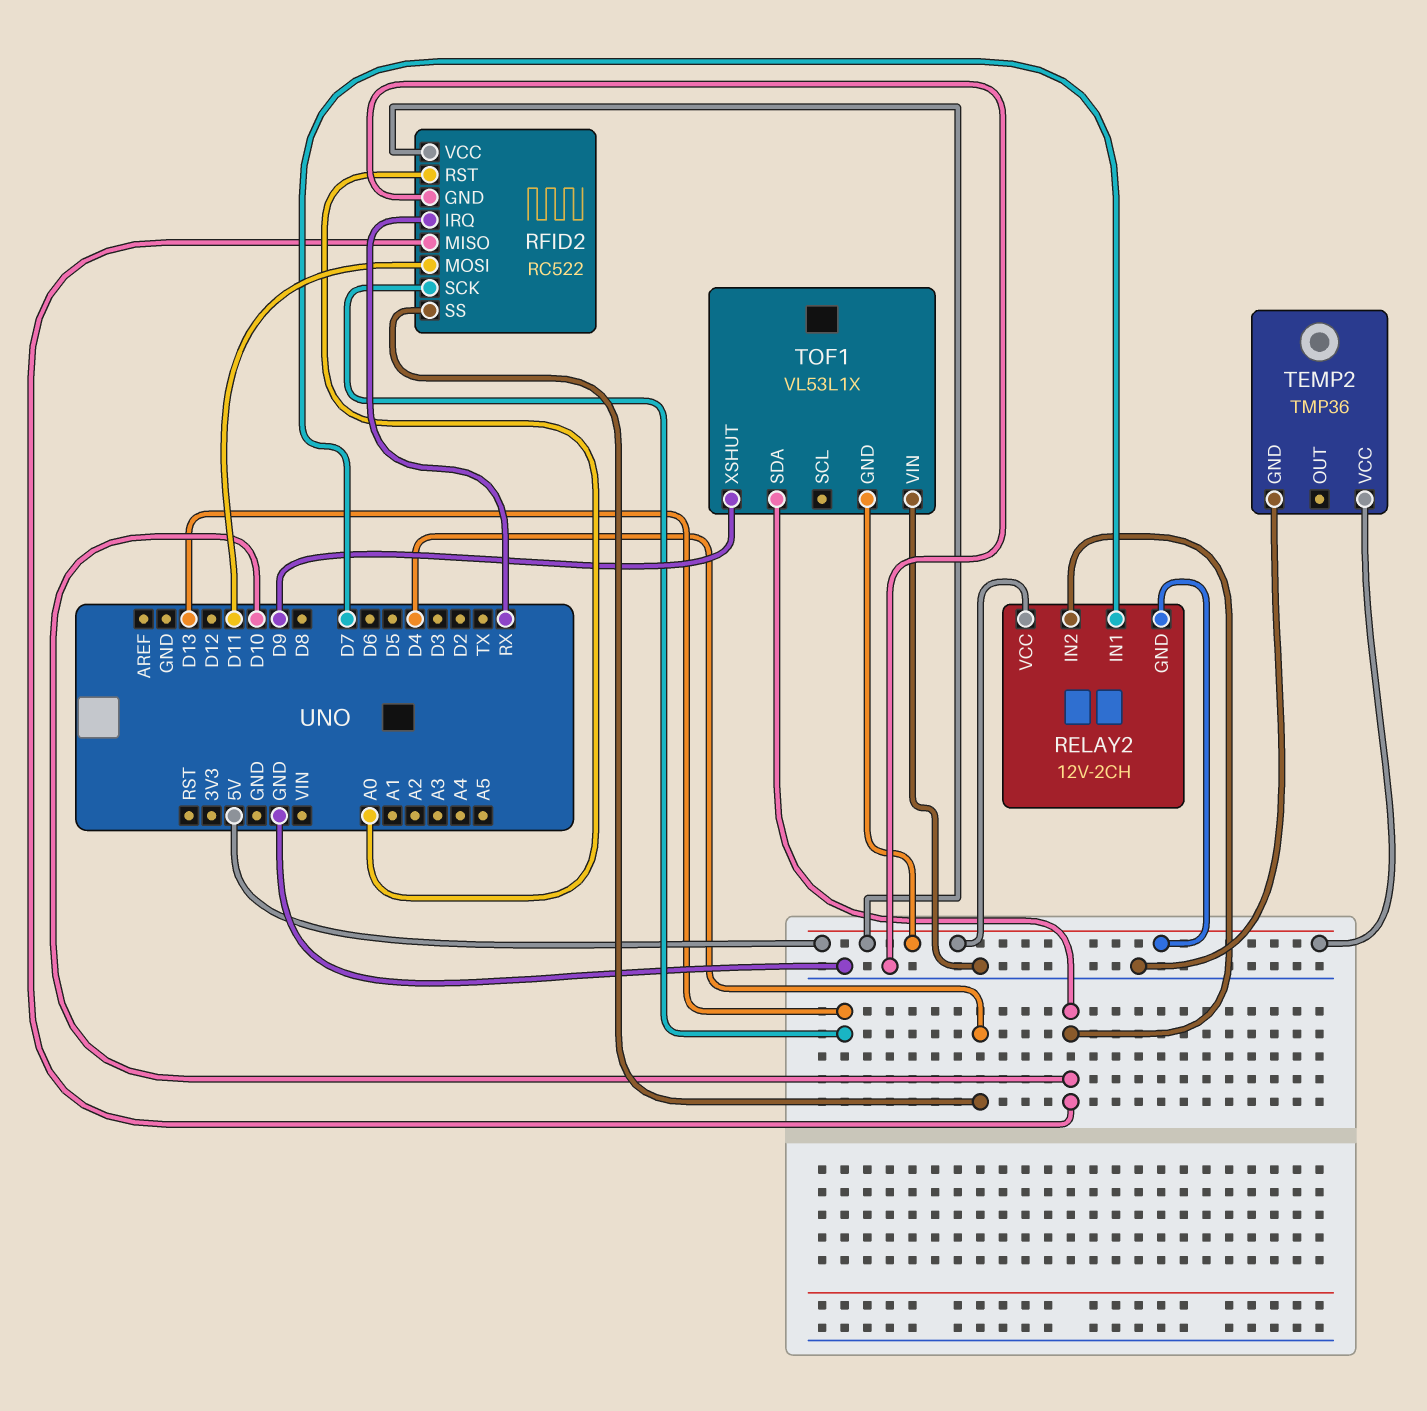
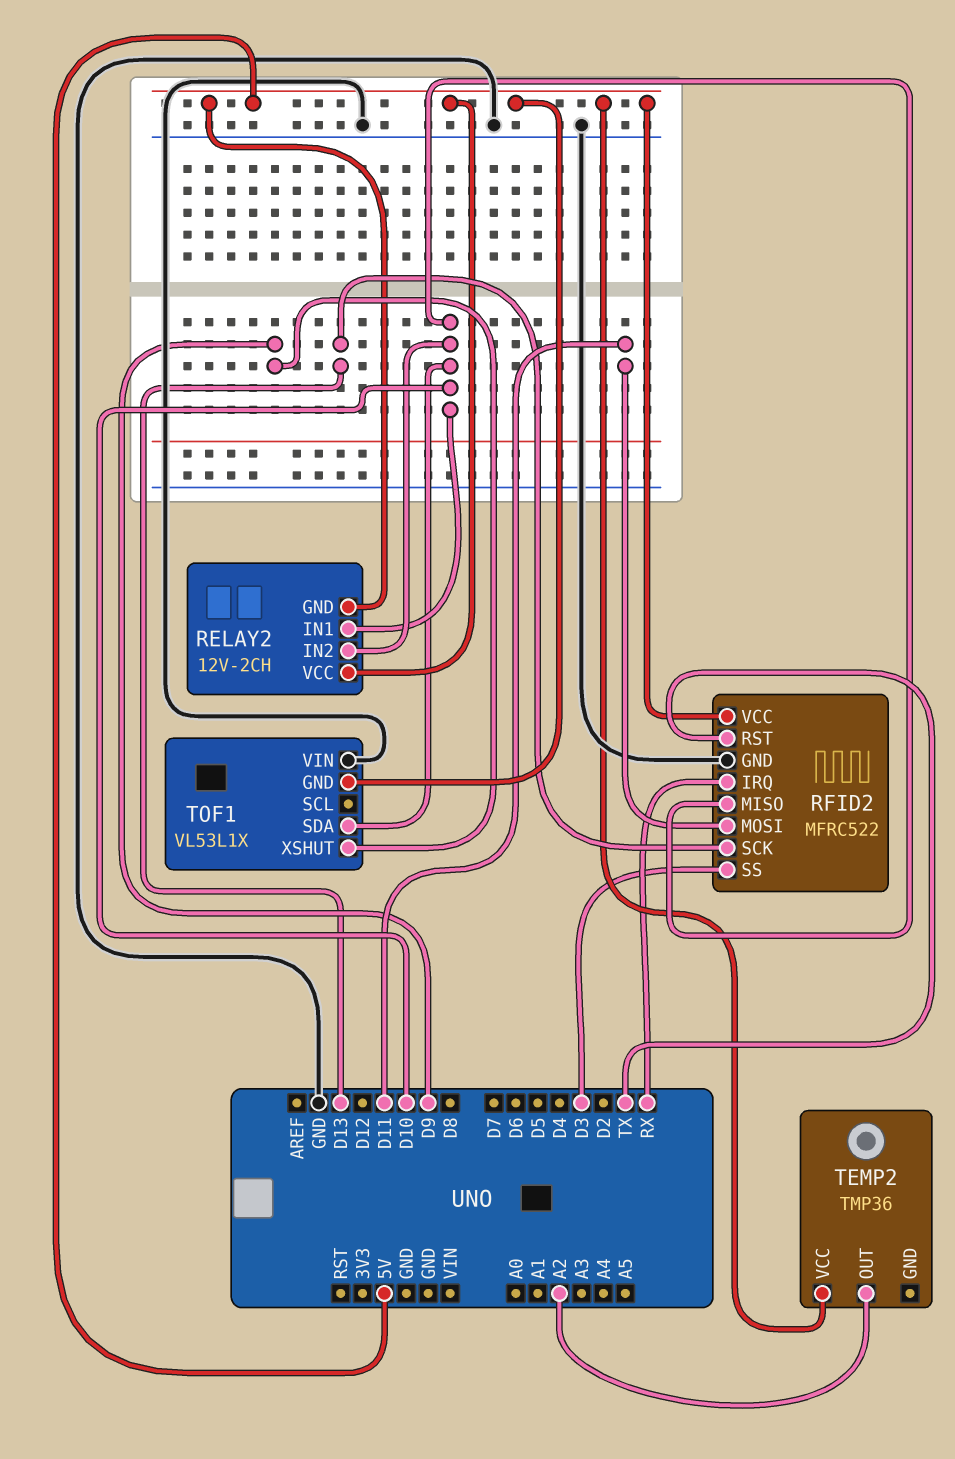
RELAY2 pin IN1: D7 -> D10
RFID2: RC522 -> MFRC522
RFID2 pin RST: A0 -> TX
RFID2 pin SS: D4 -> D3
TEMP2 pin GND: GND -> none
TEMP2 pin OUT: none -> A2

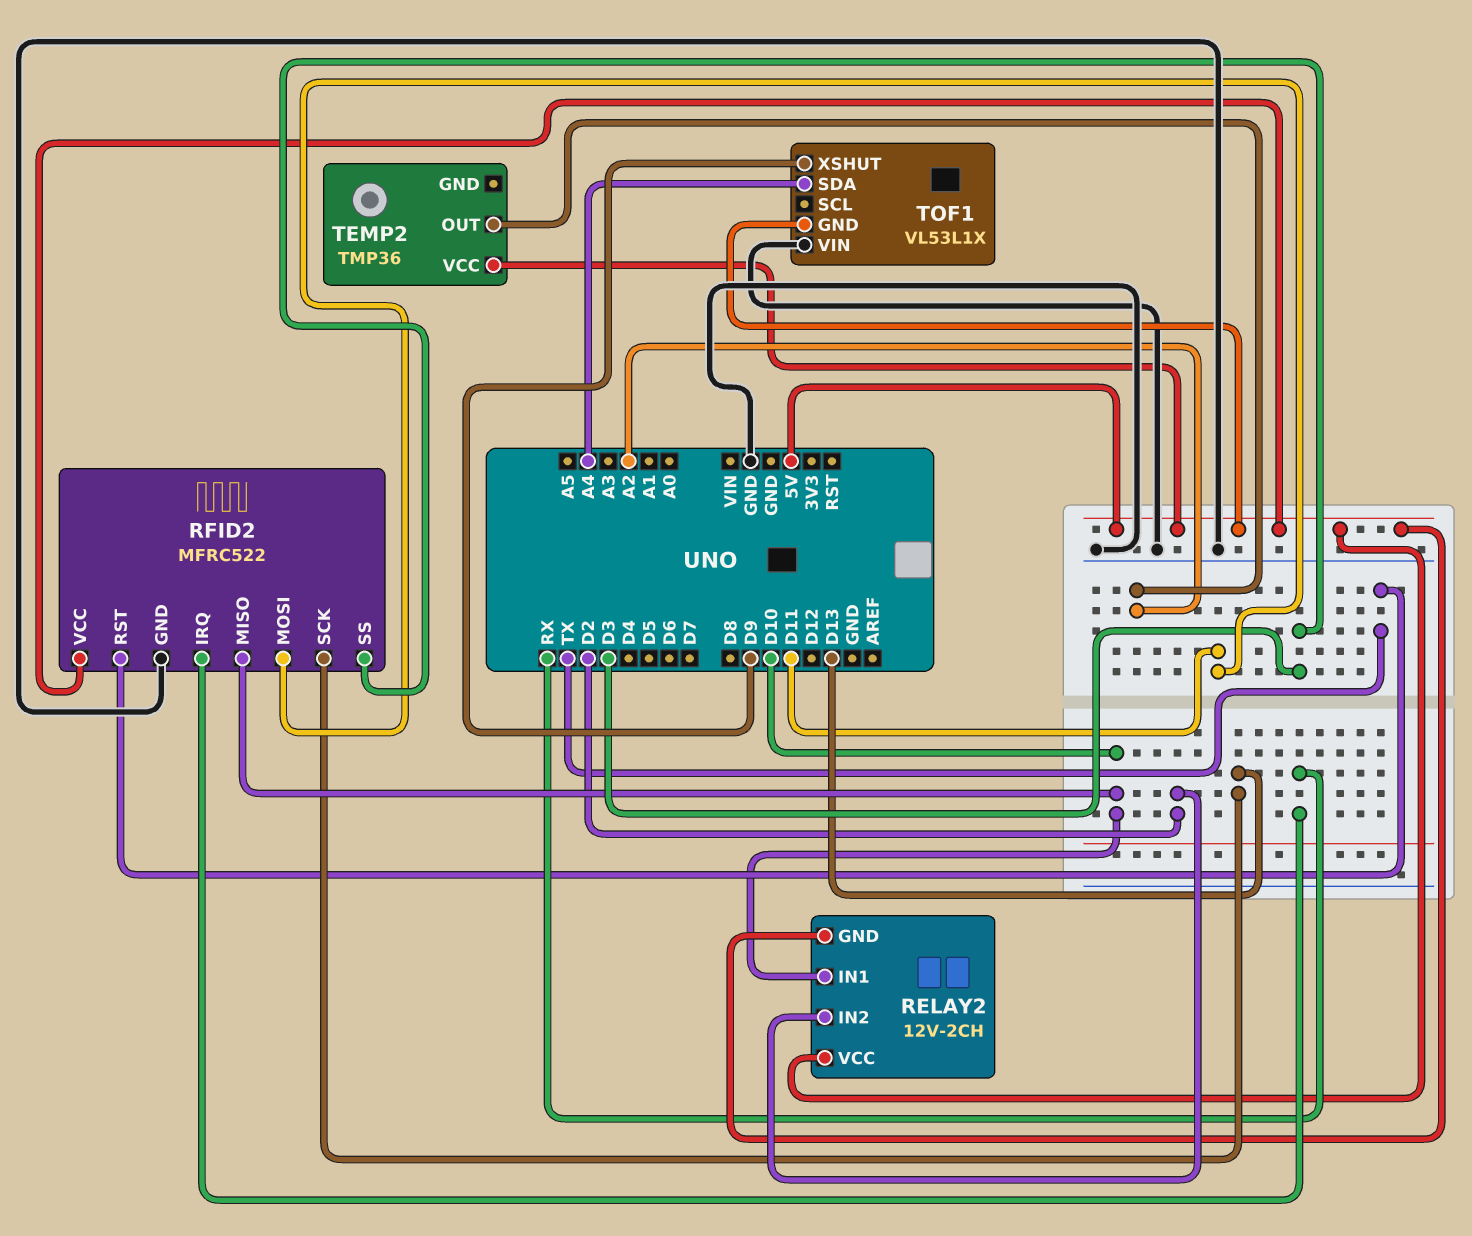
RELAY2 pin IN2: D10 -> D2
TOF1 pin SDA: D10 -> A4

